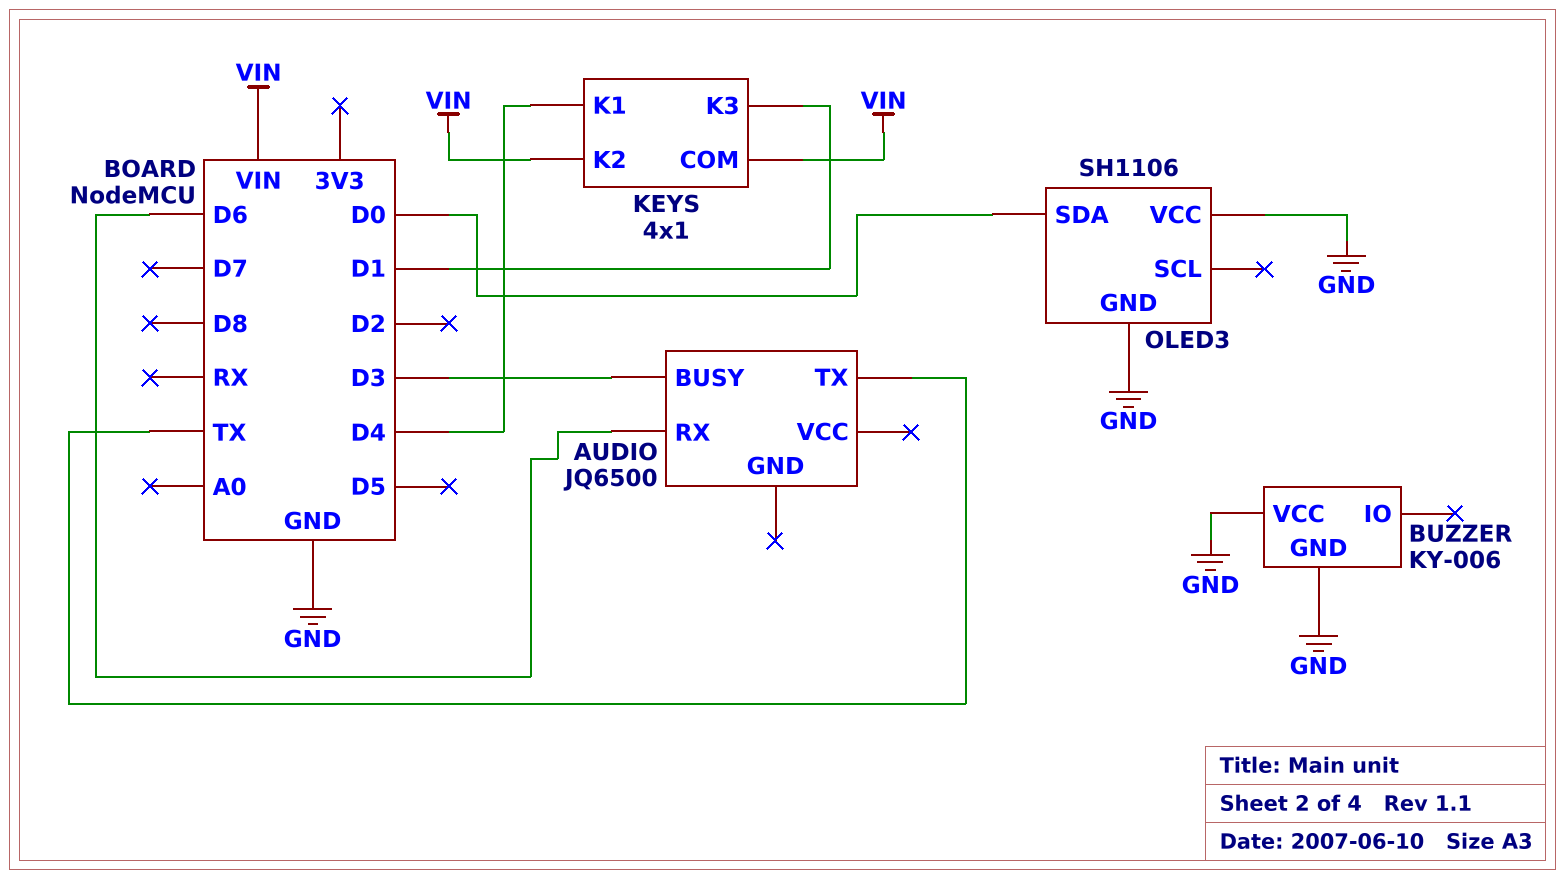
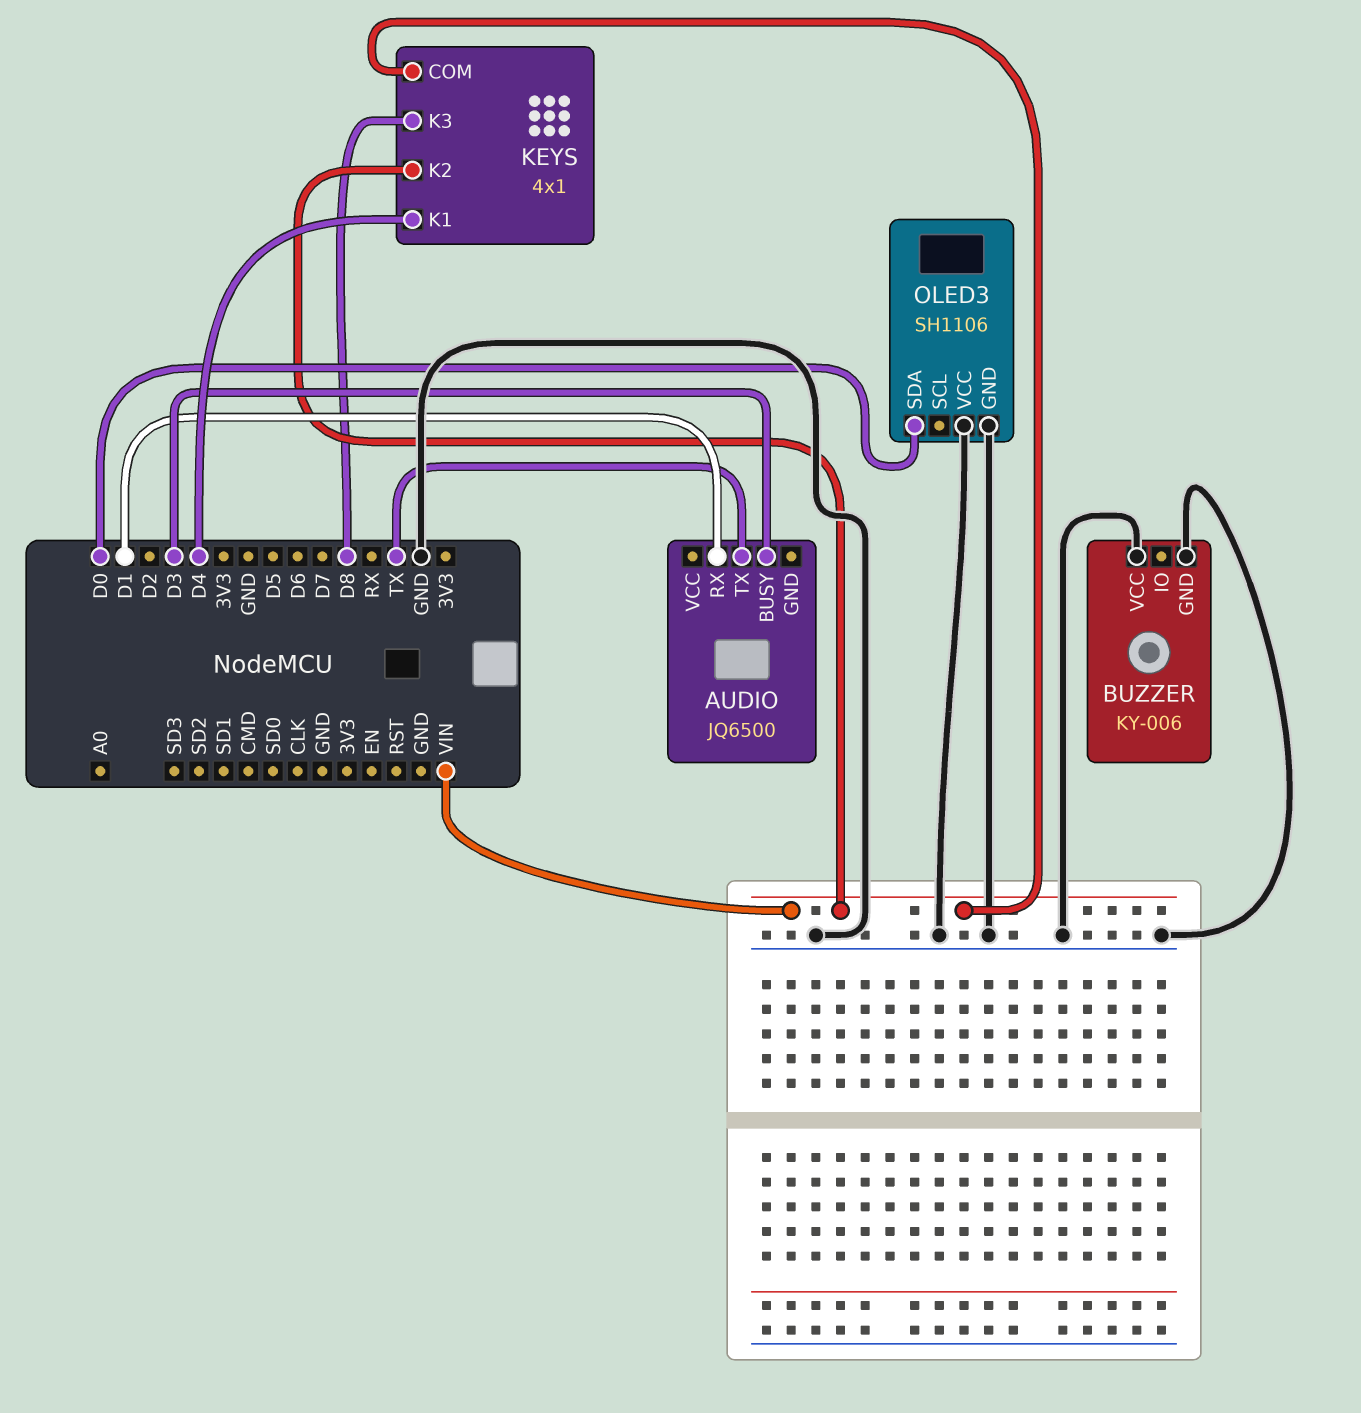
AUDIO pin RX: D6 -> D1
KEYS pin K3: D1 -> D8

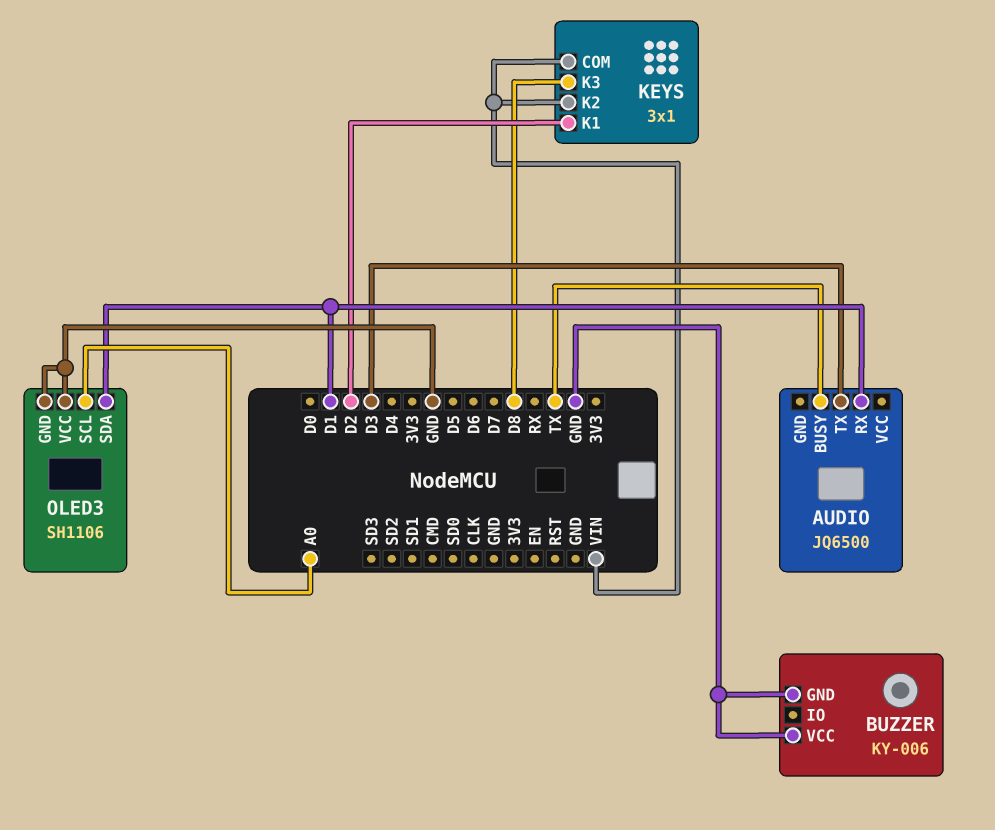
AUDIO pin BUSY: D3 -> TX
AUDIO pin TX: TX -> D3
KEYS: 4x1 -> 3x1
KEYS pin K1: D4 -> D2
OLED3 pin SCL: none -> A0
OLED3 pin SDA: D0 -> D1

